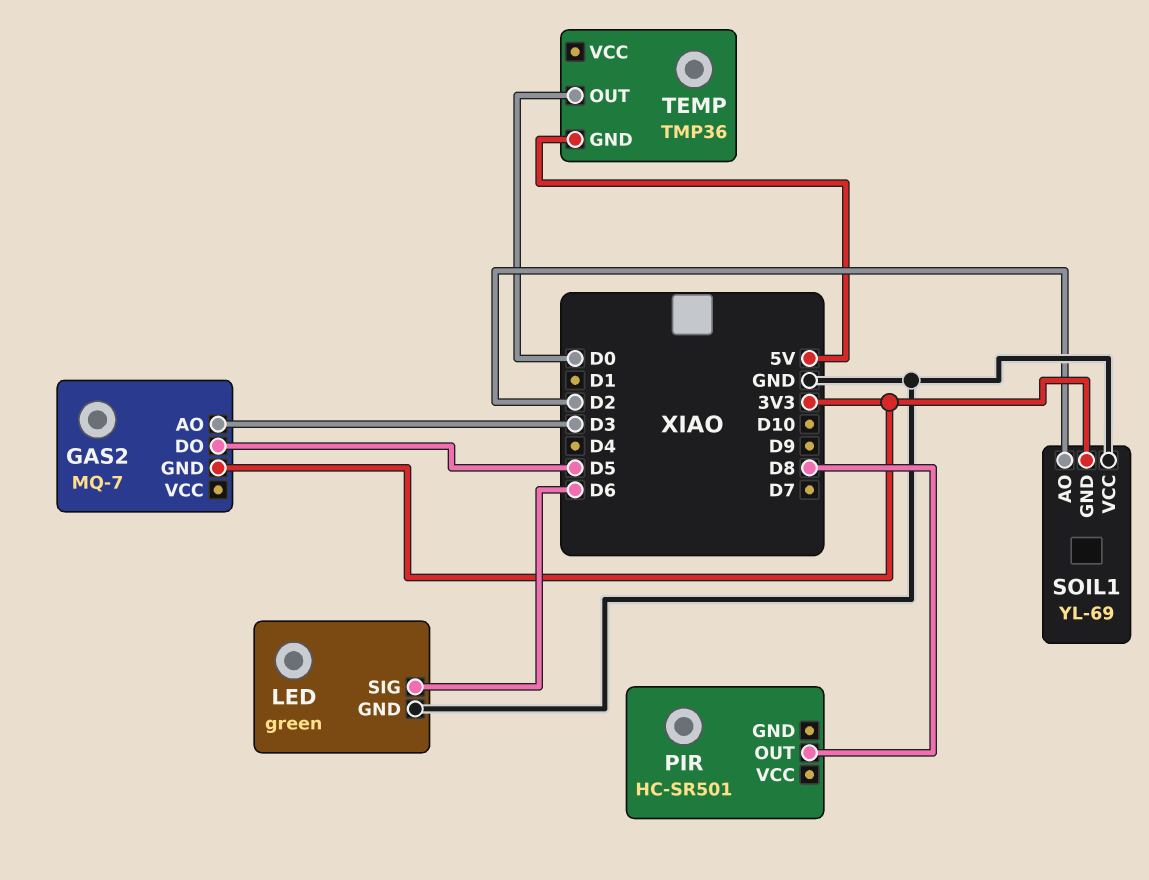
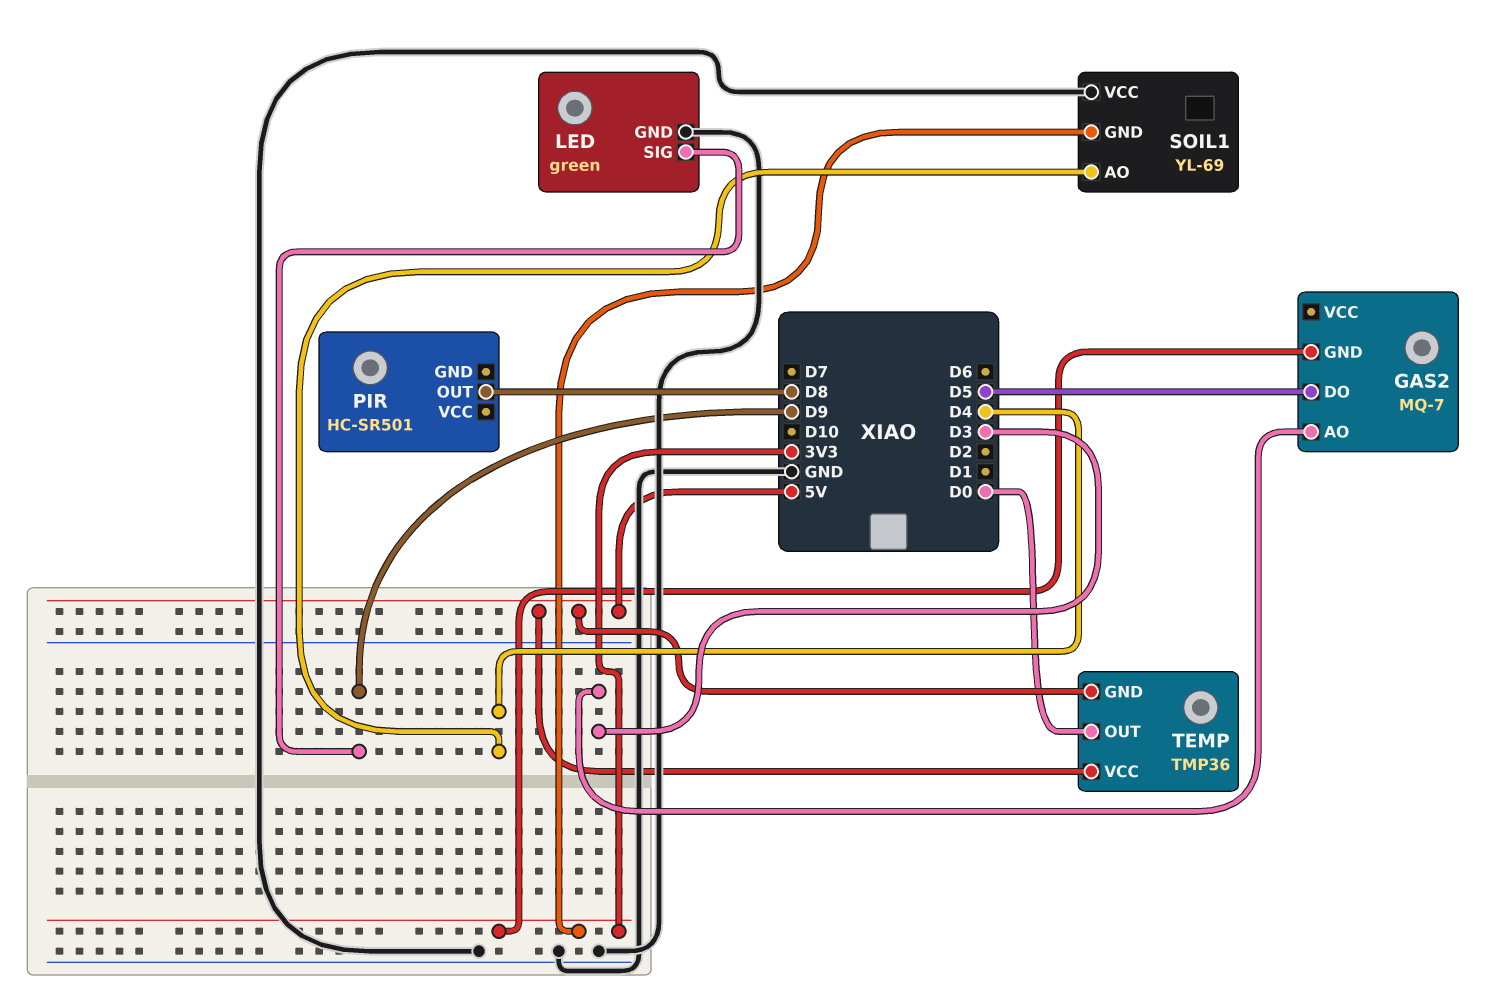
LED pin SIG: D6 -> D9
SOIL1 pin AO: D2 -> D4
TEMP pin VCC: none -> 5V

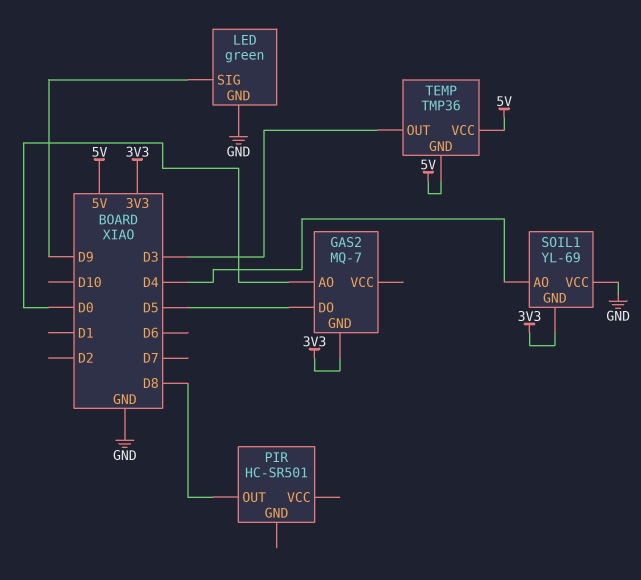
GAS2 pin AO: D3 -> D0
TEMP pin OUT: D0 -> D3

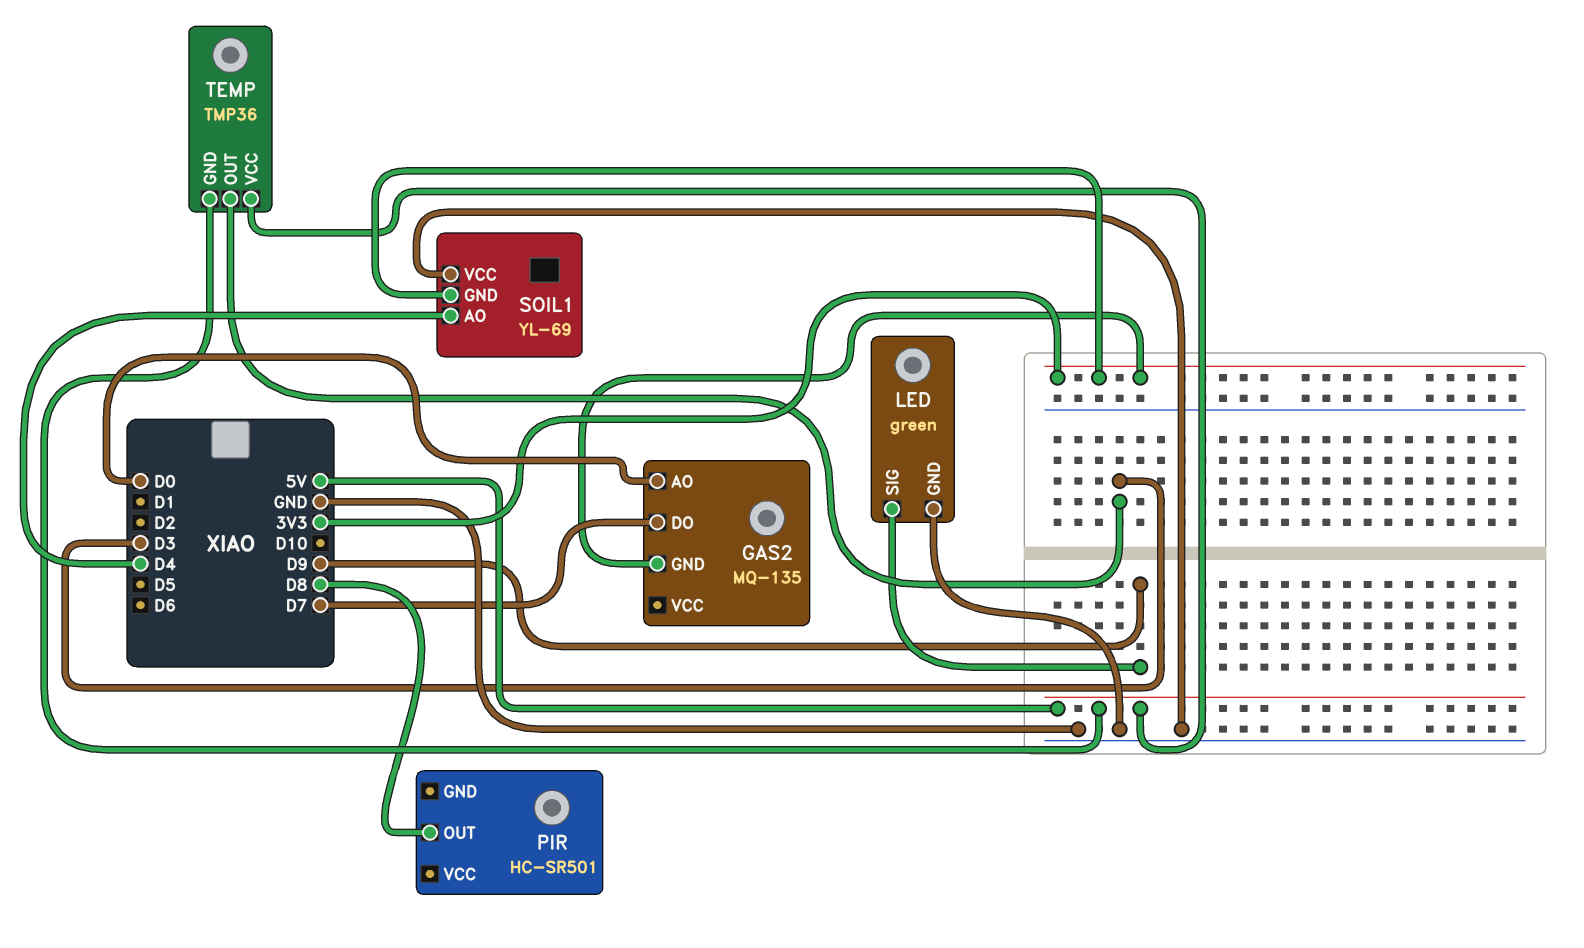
GAS2: MQ-7 -> MQ-135
GAS2 pin DO: D5 -> D7

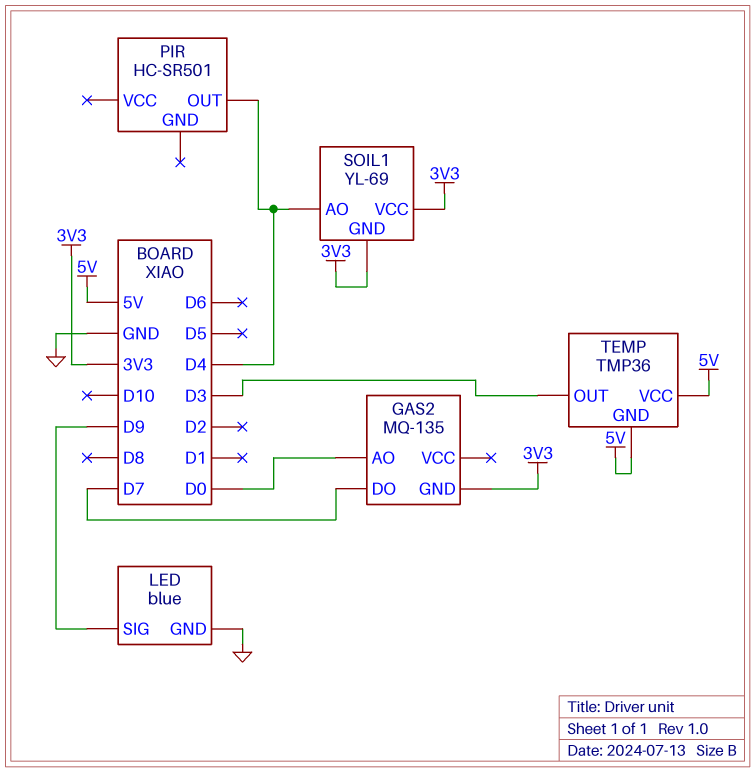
LED: green -> blue
PIR pin OUT: D8 -> D4
SOIL1 pin VCC: GND -> 3V3

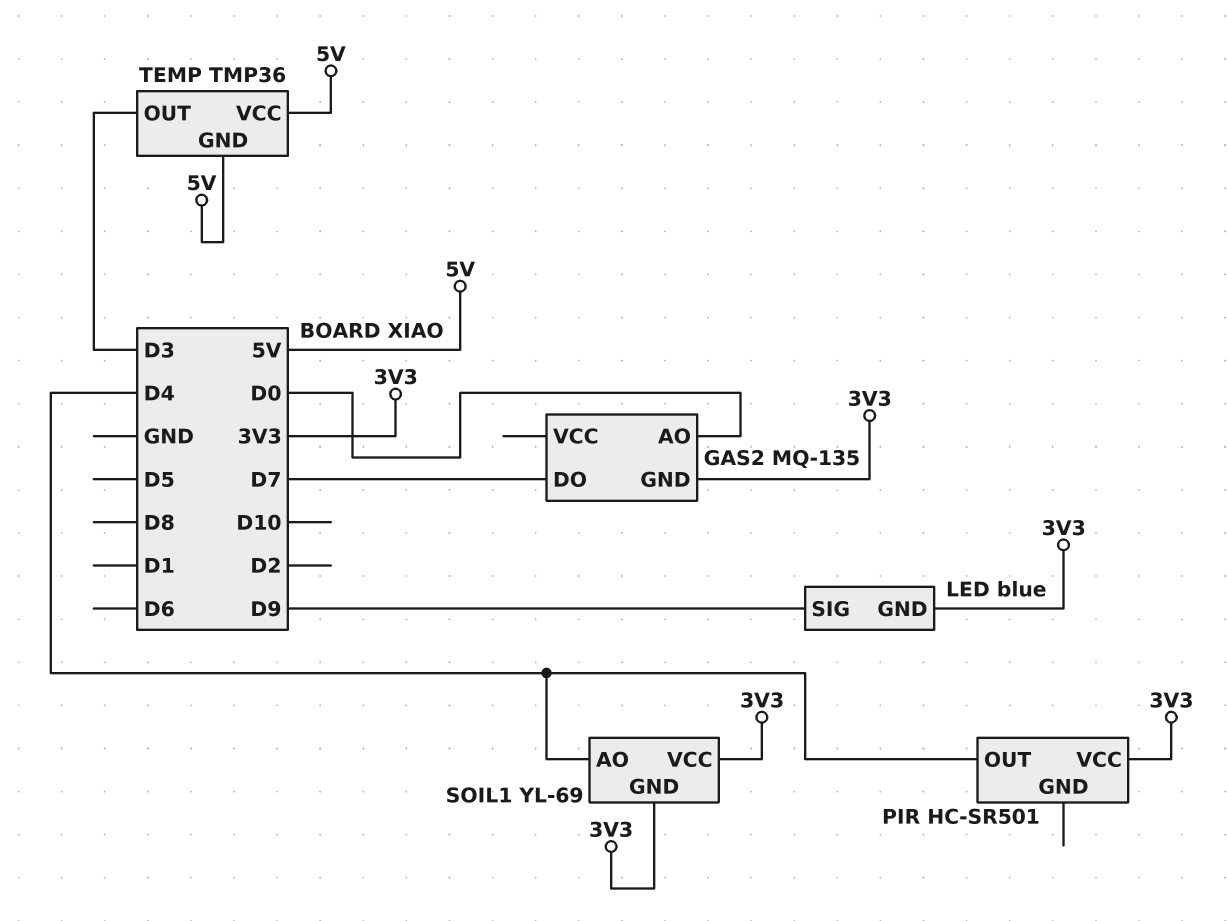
LED pin GND: GND -> 3V3
PIR pin VCC: none -> 3V3

